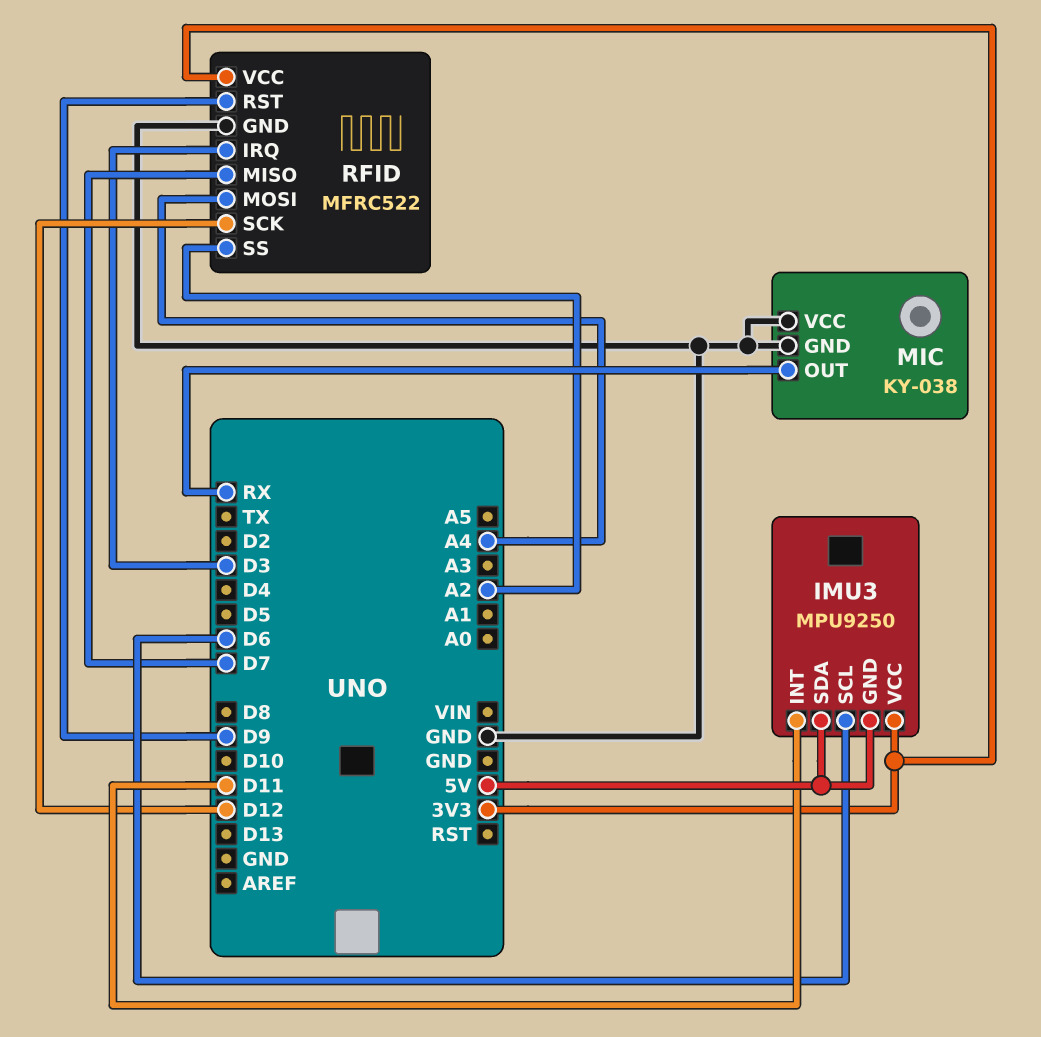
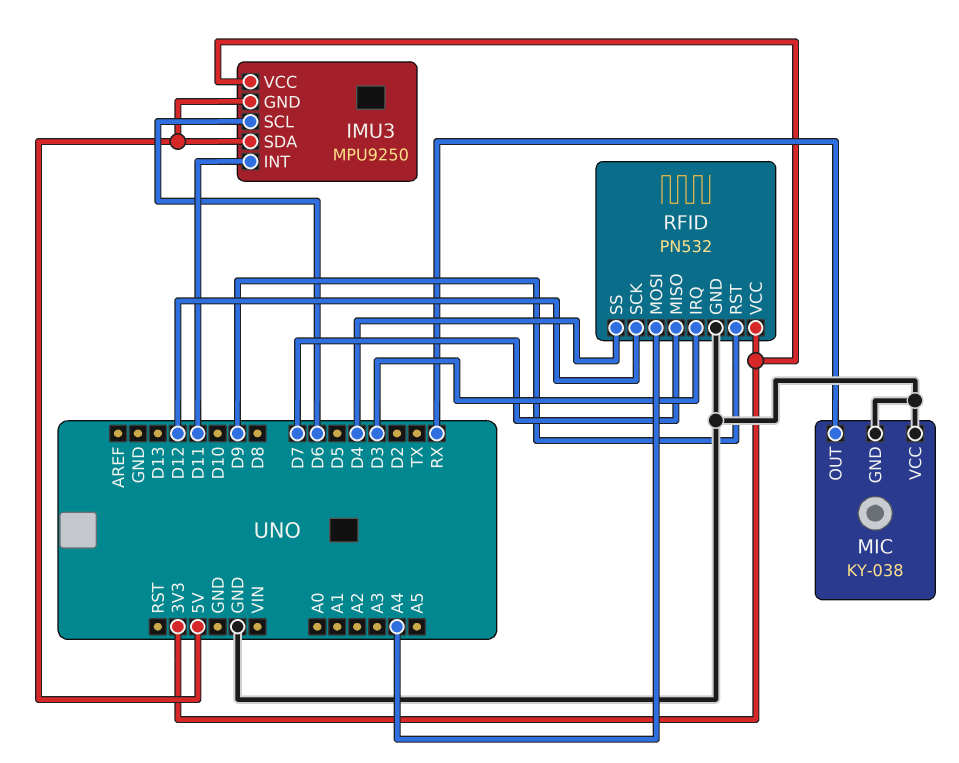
RFID: MFRC522 -> PN532
RFID pin SS: A2 -> D4

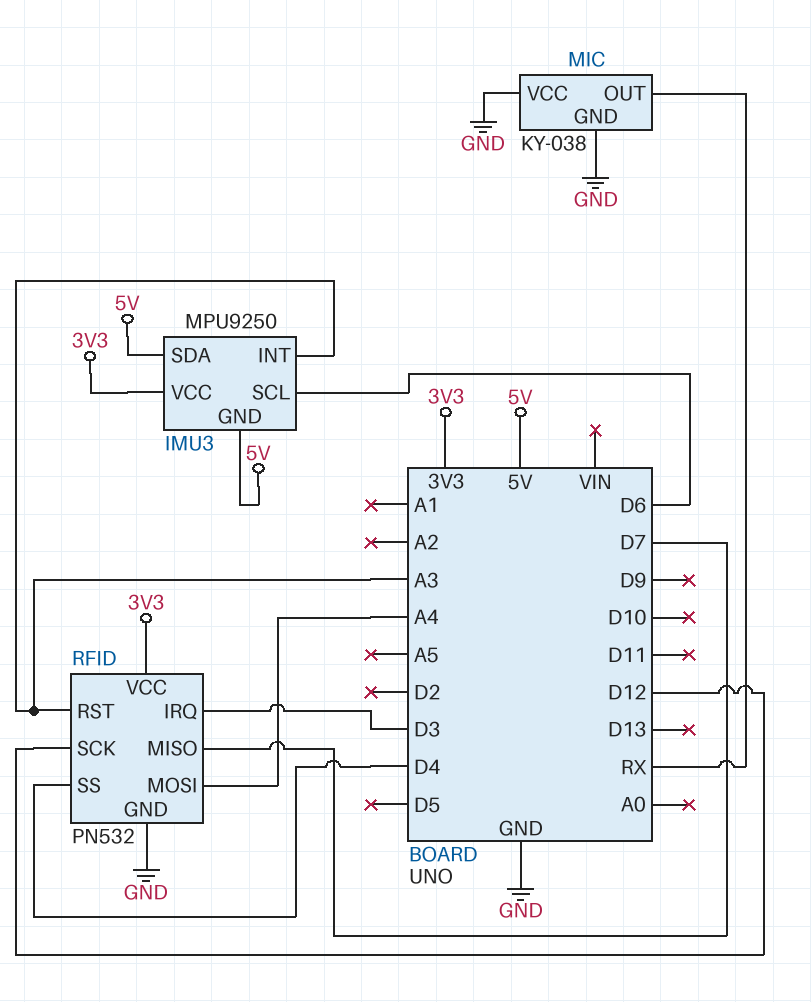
IMU3 pin INT: D11 -> A3
RFID pin RST: D9 -> A3

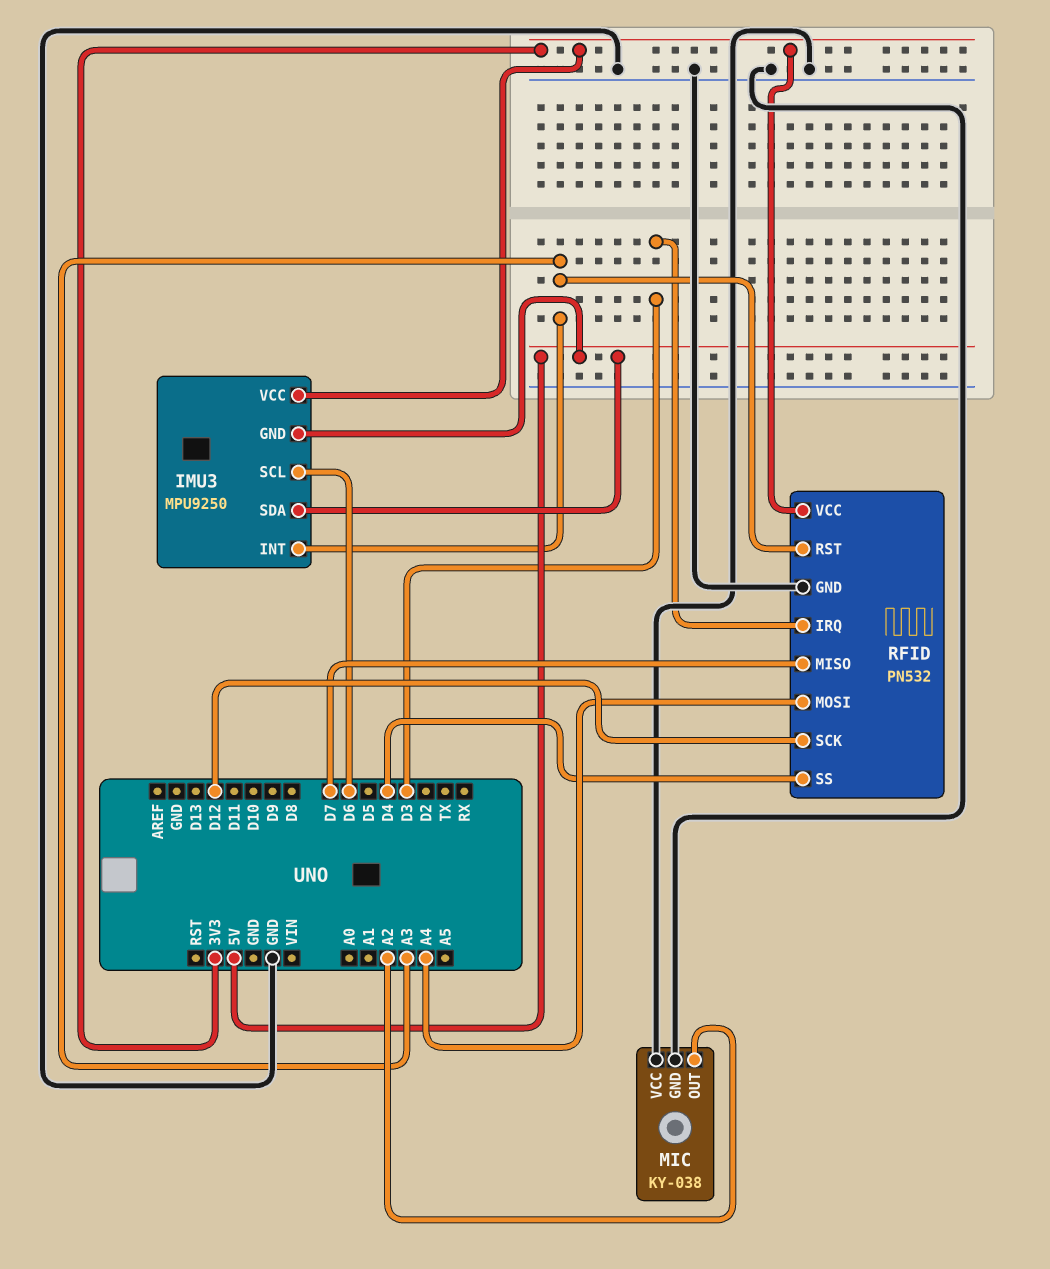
MIC pin OUT: RX -> A2

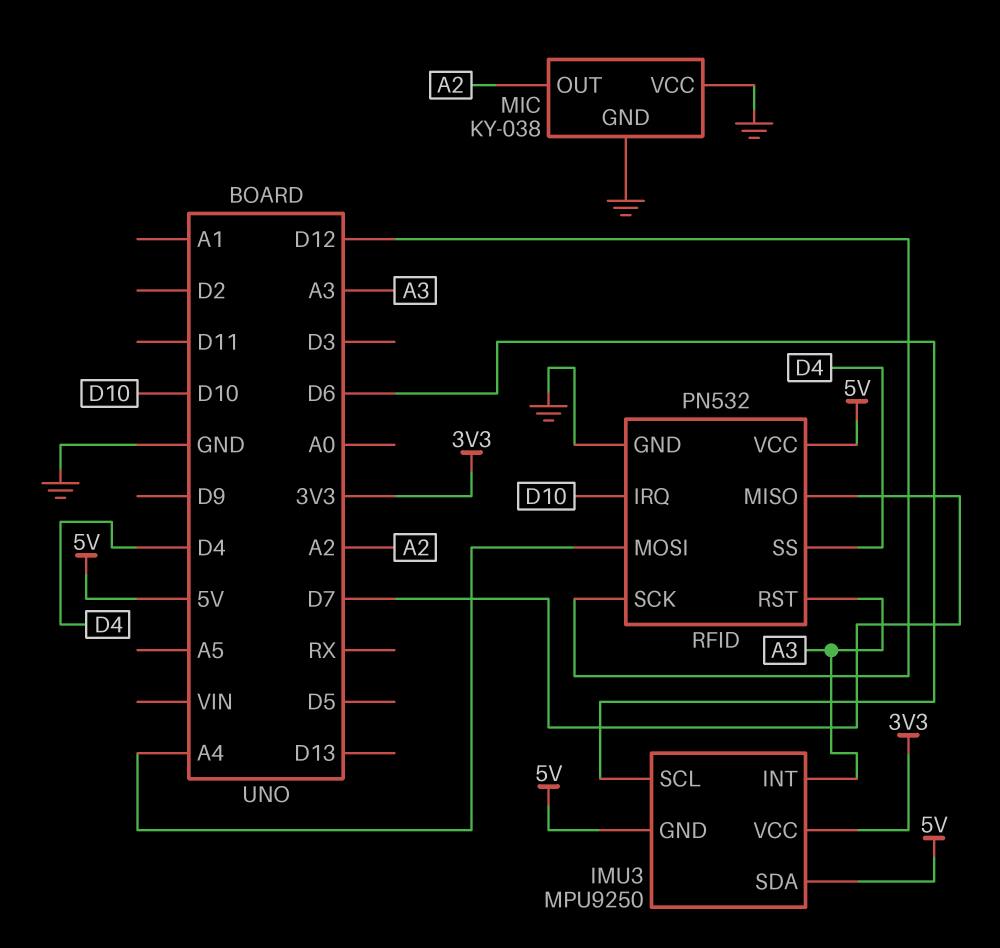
RFID pin IRQ: D3 -> D10
RFID pin VCC: 3V3 -> 5V

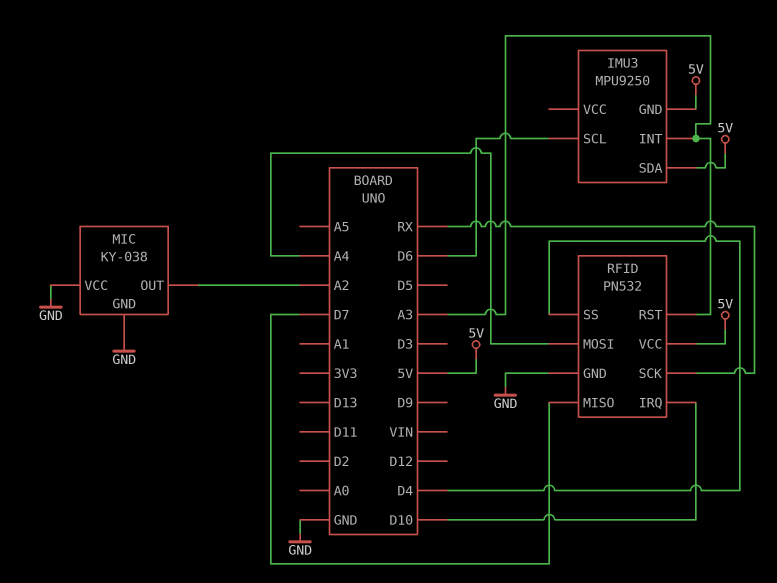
IMU3 pin VCC: 3V3 -> none
RFID pin SCK: D12 -> RX

